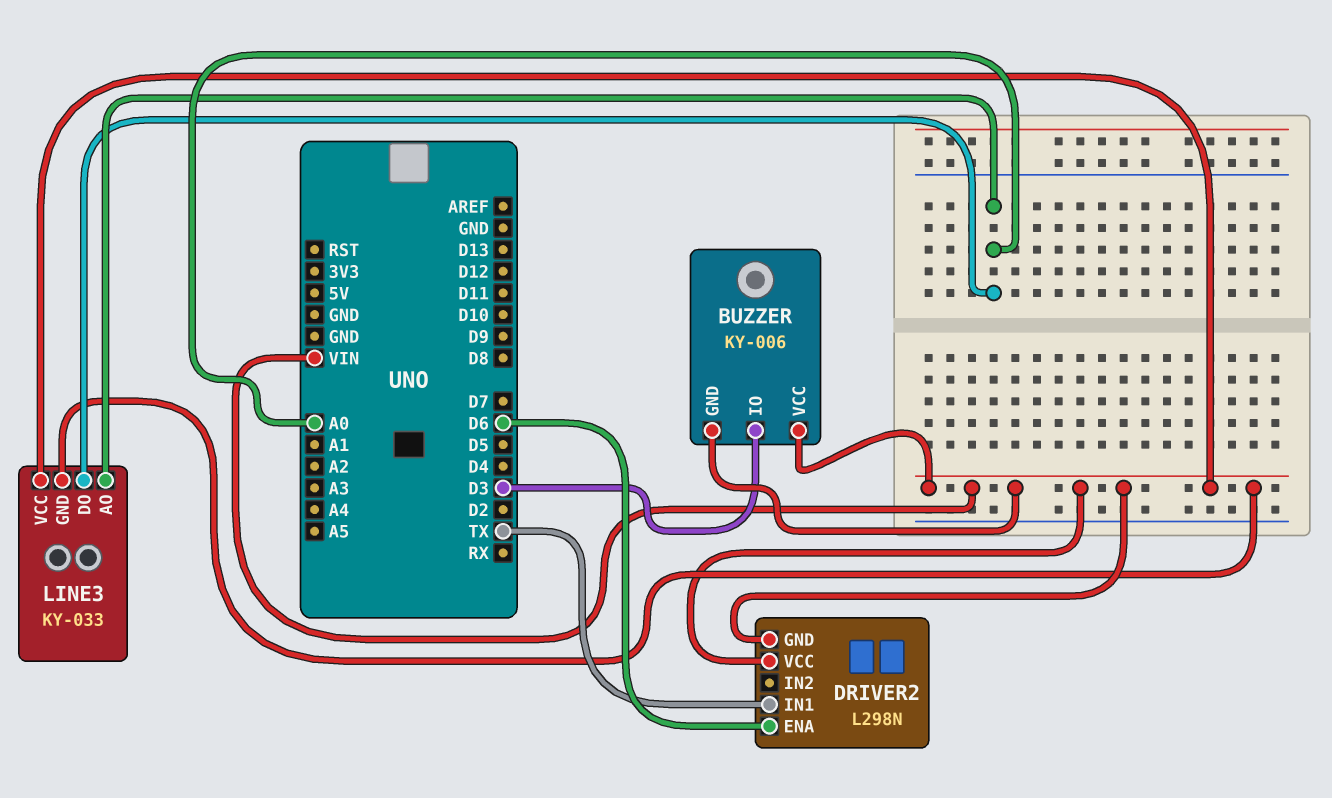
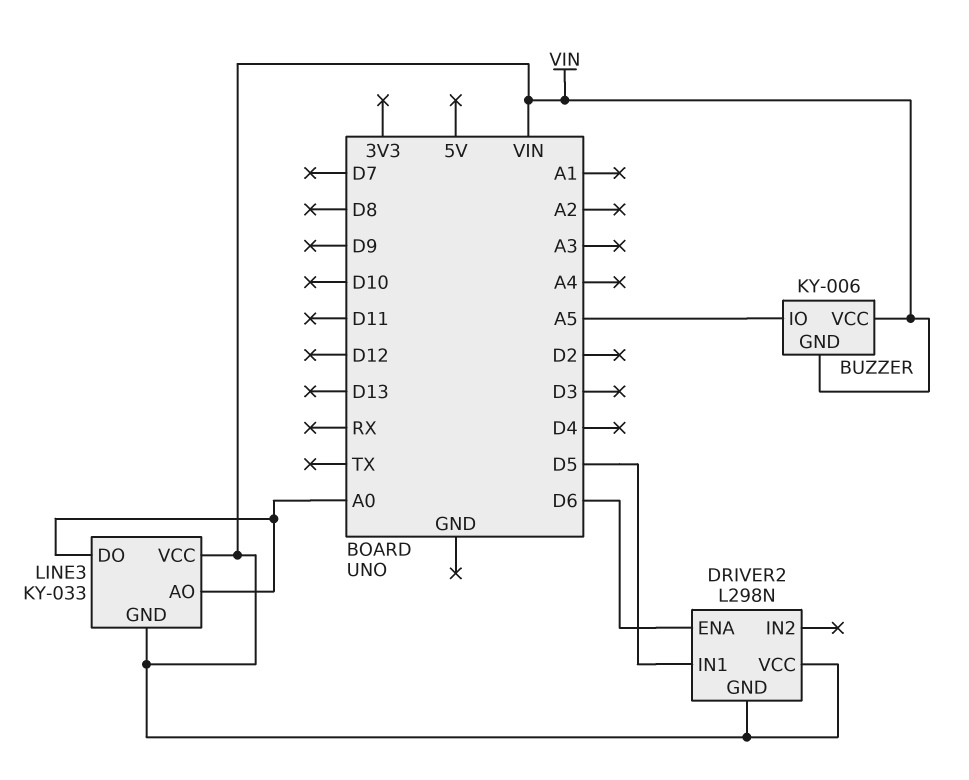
BUZZER pin IO: D3 -> A5
DRIVER2 pin IN1: TX -> D5

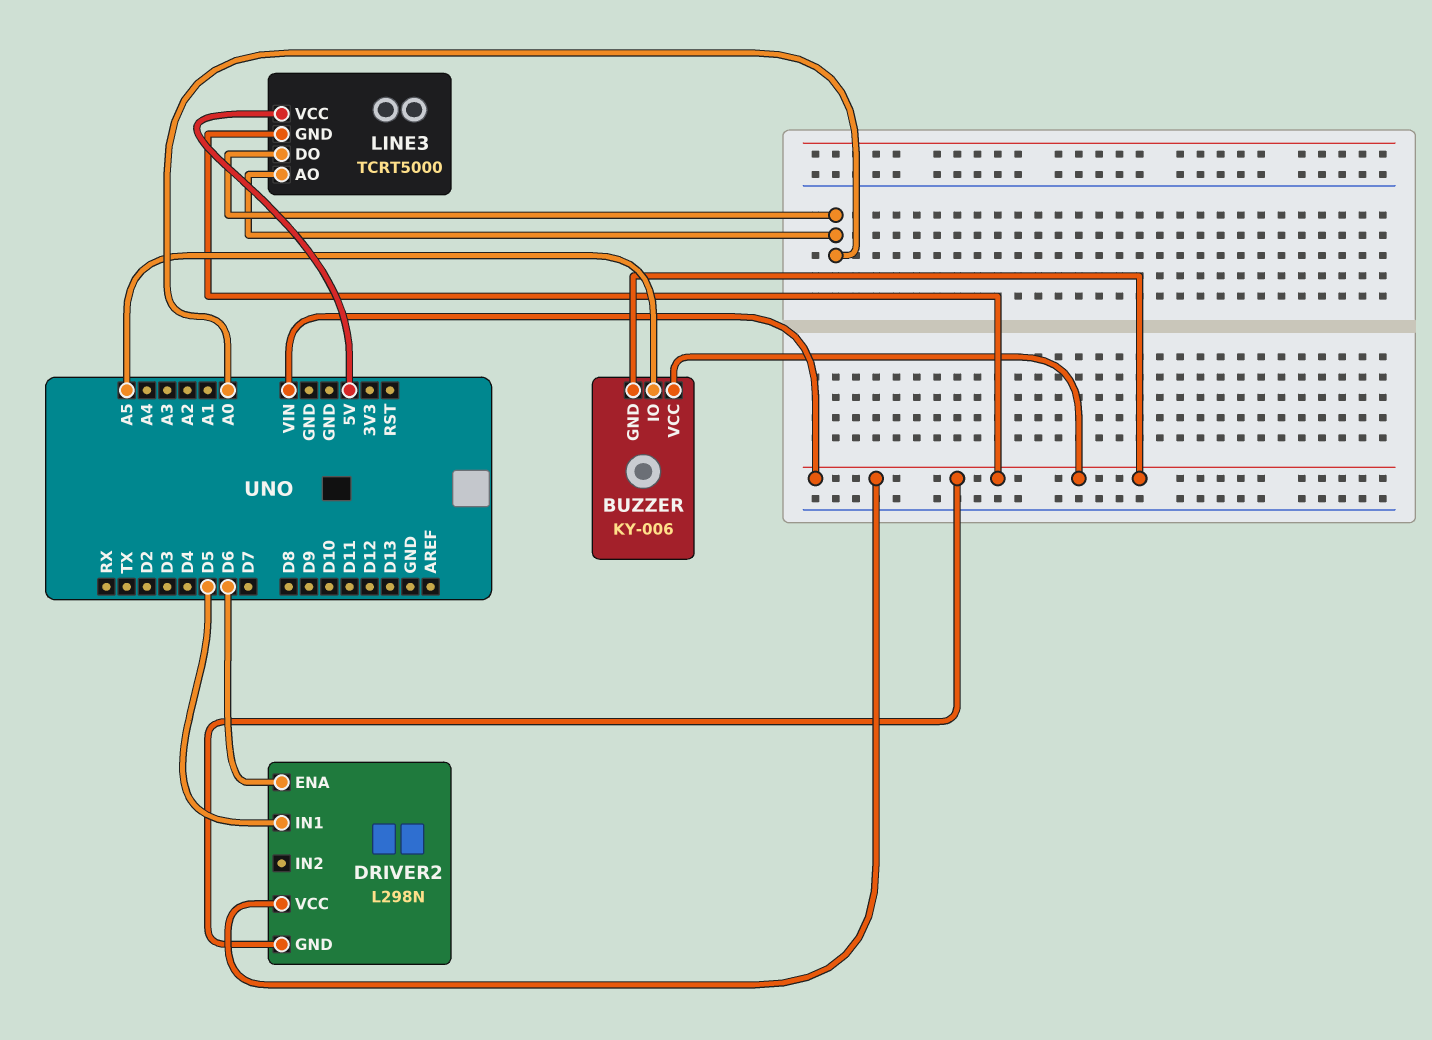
LINE3: KY-033 -> TCRT5000
LINE3 pin VCC: VIN -> 5V

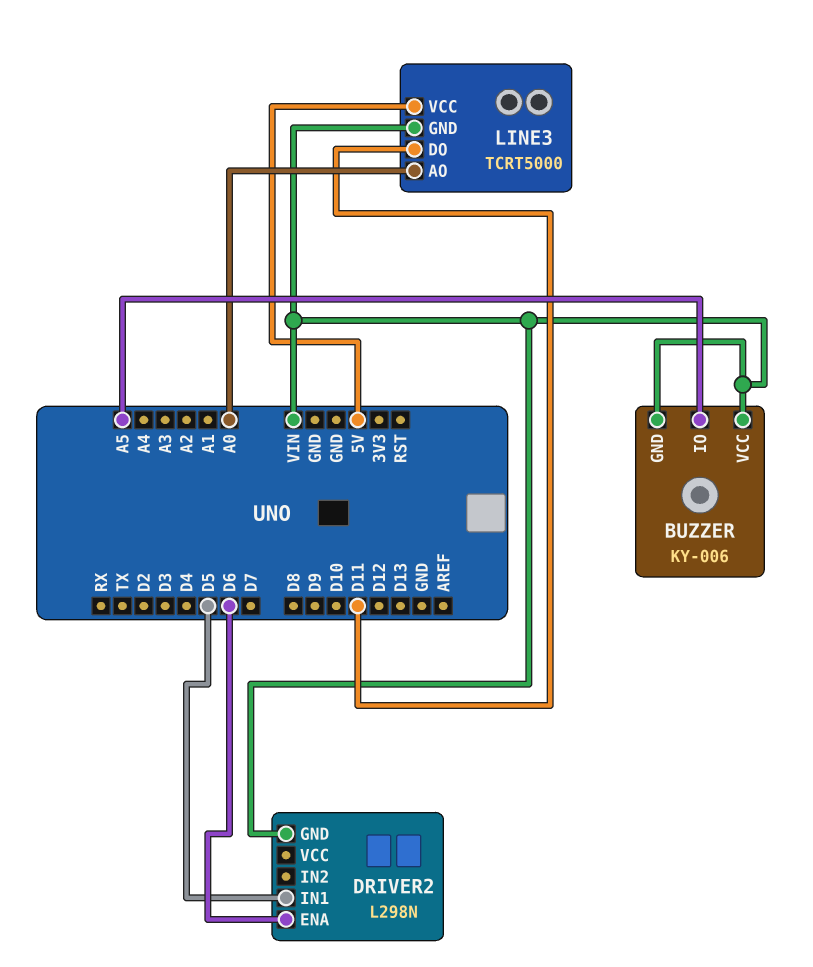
DRIVER2 pin VCC: VIN -> none
LINE3 pin DO: A0 -> D11

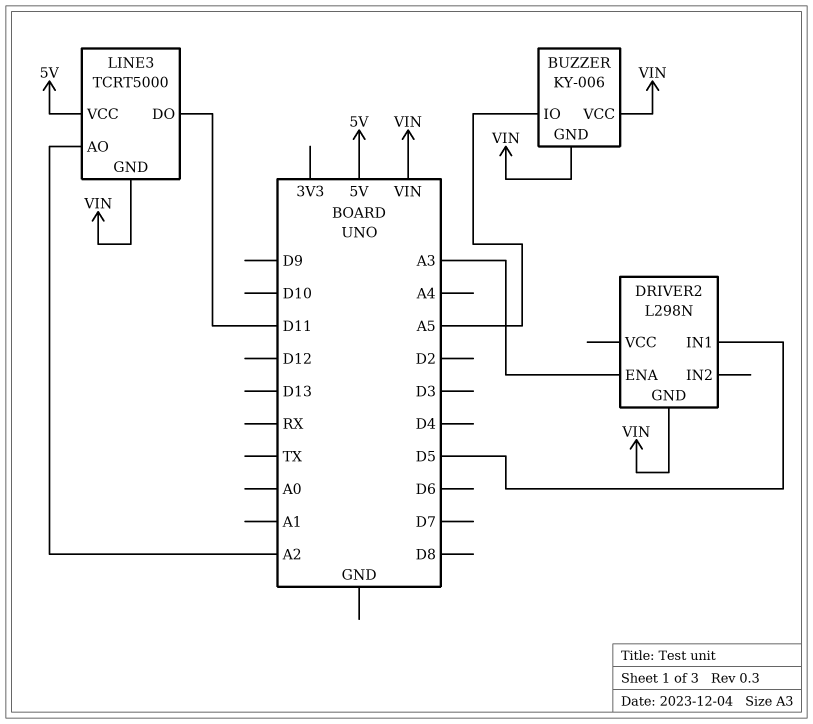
DRIVER2 pin ENA: D6 -> A3
LINE3 pin AO: A0 -> A2

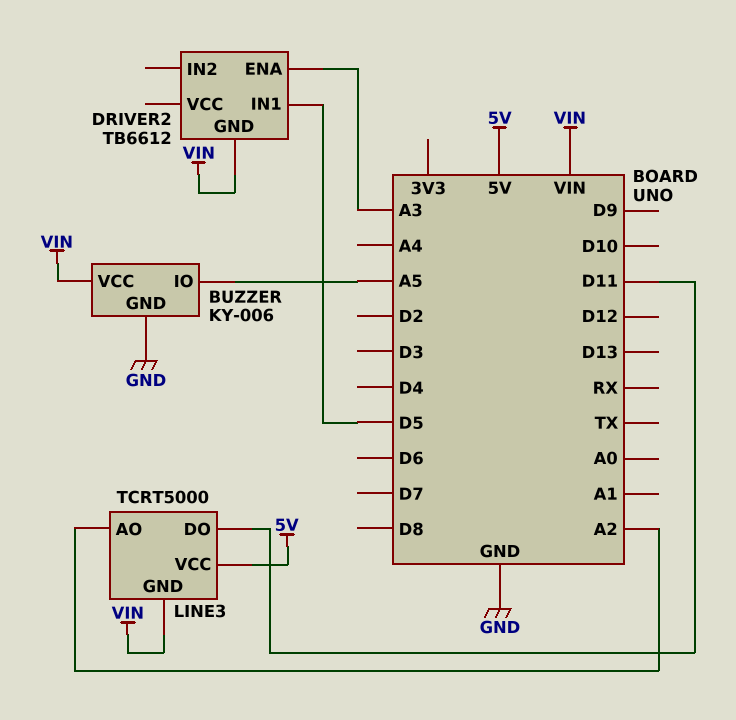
BUZZER pin GND: VIN -> GND
DRIVER2: L298N -> TB6612

